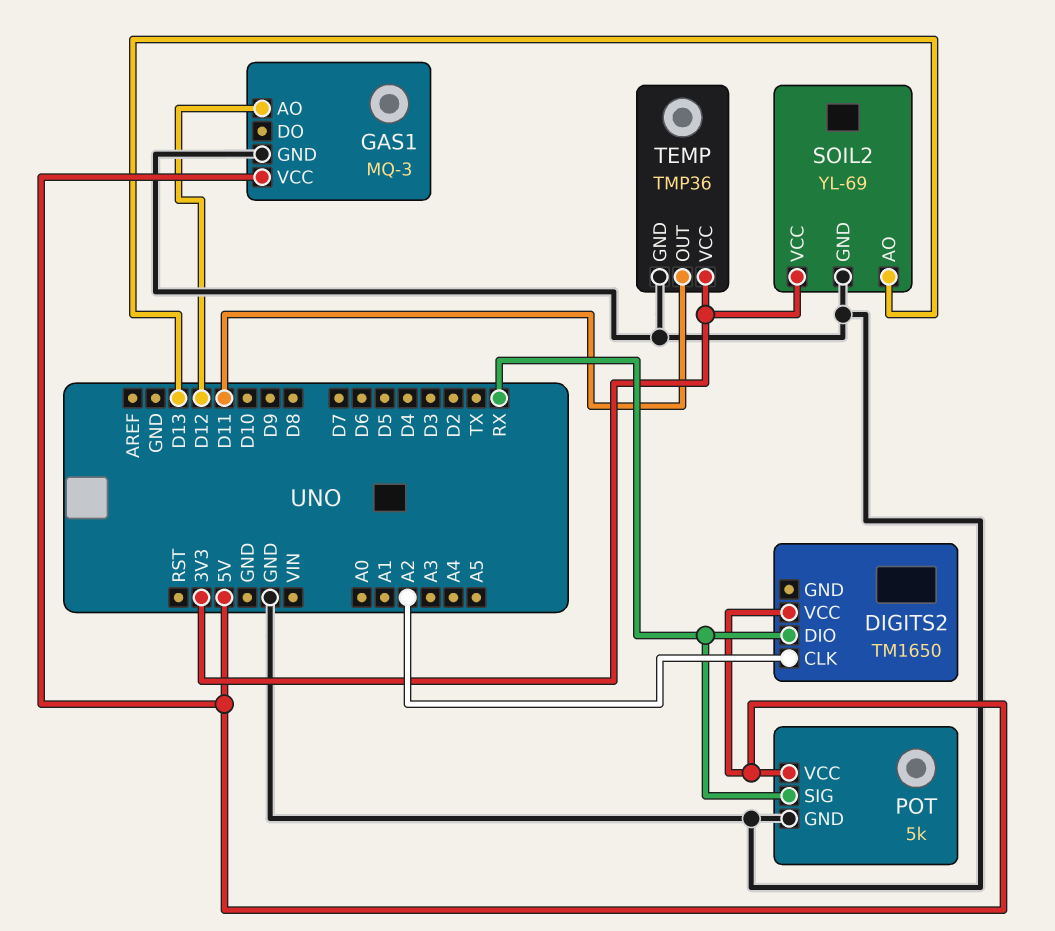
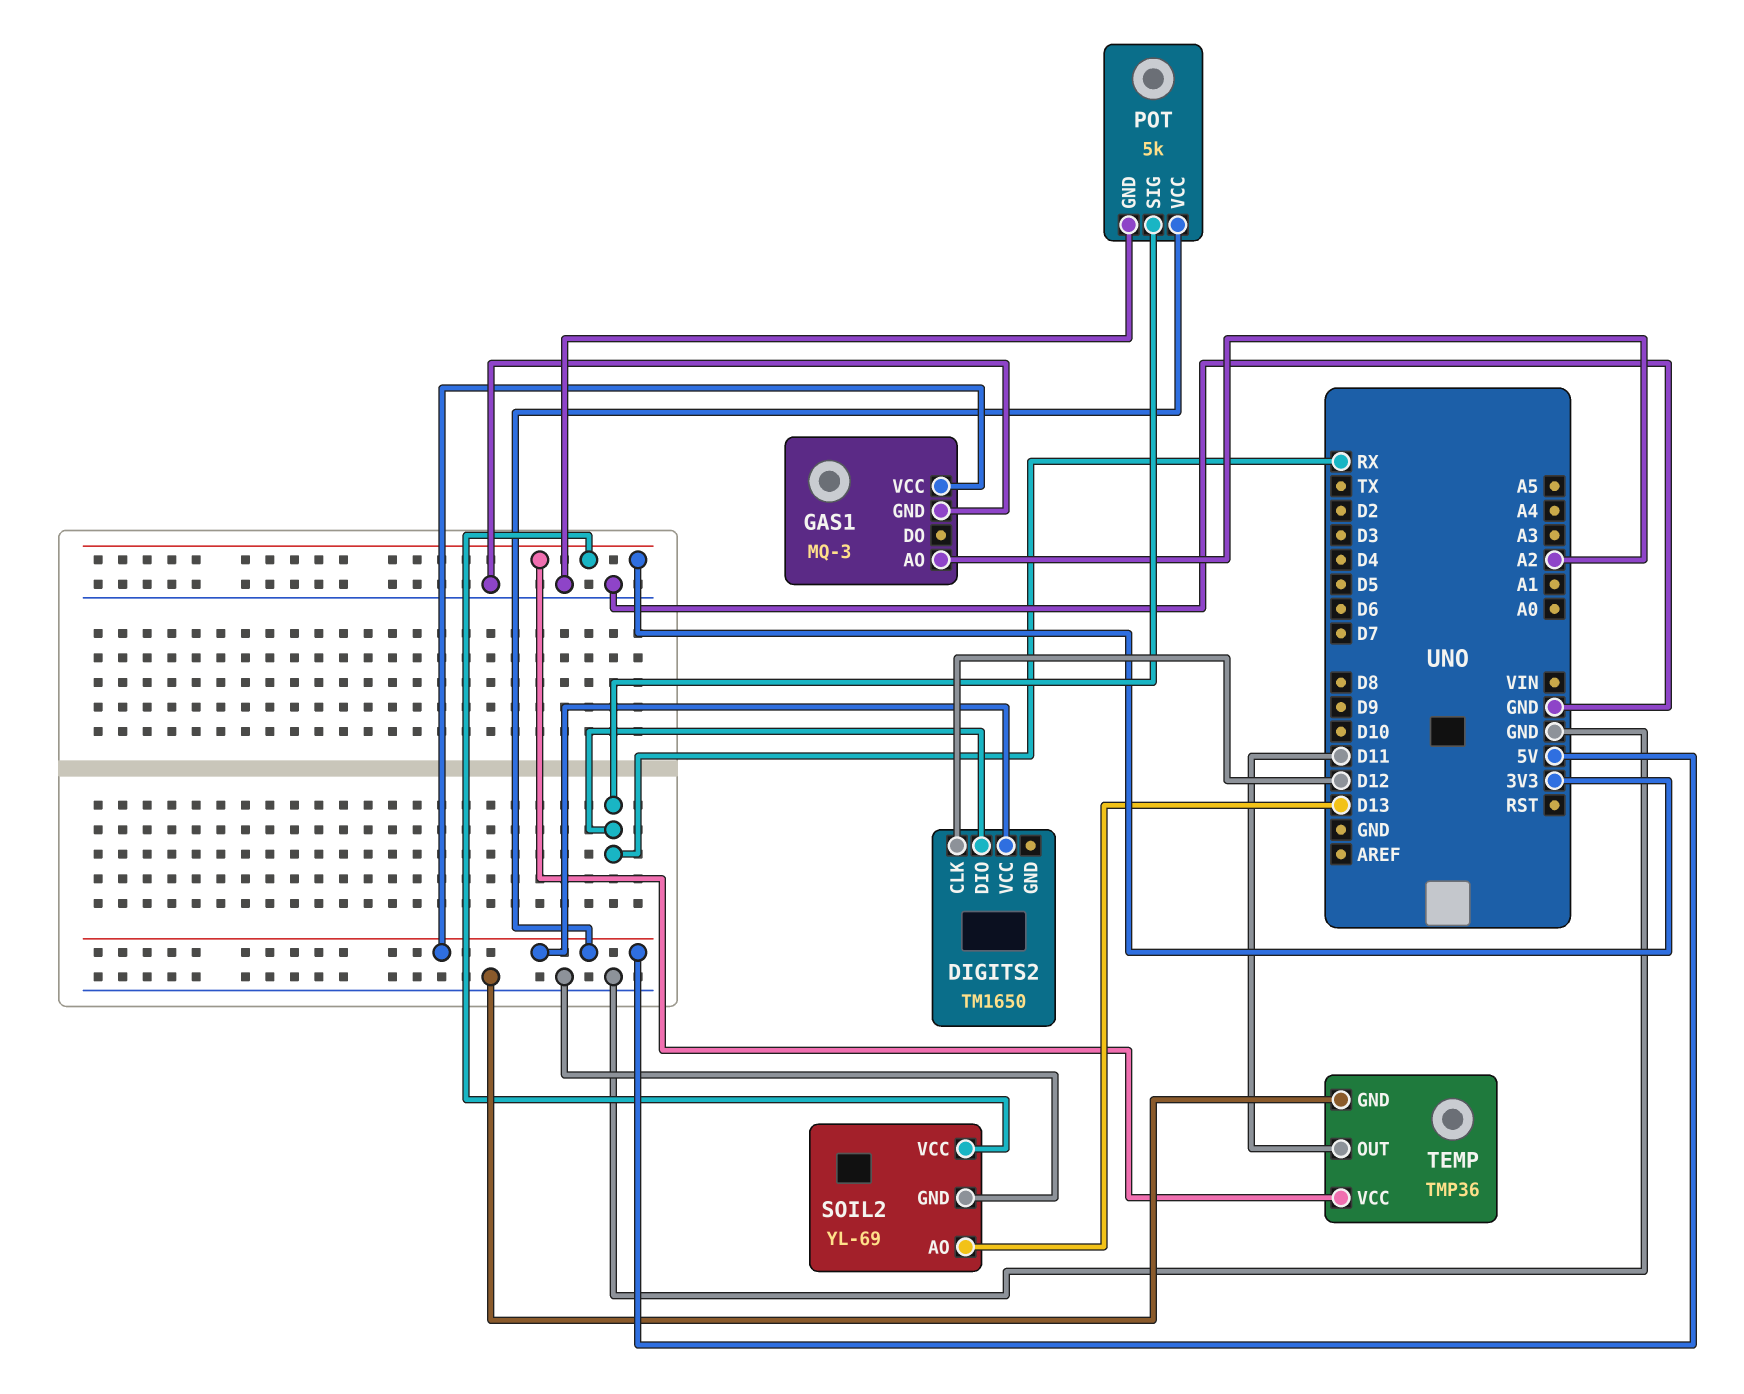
DIGITS2 pin CLK: A2 -> D12
GAS1 pin AO: D12 -> A2

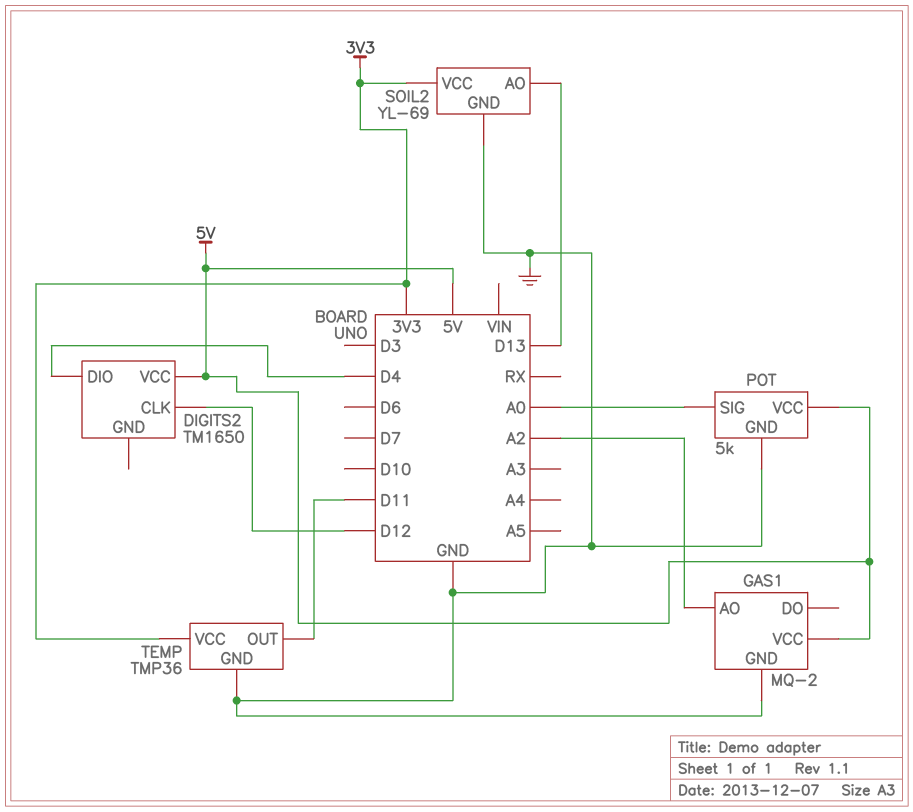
DIGITS2 pin DIO: RX -> D4
GAS1: MQ-3 -> MQ-2
POT pin SIG: RX -> A0

